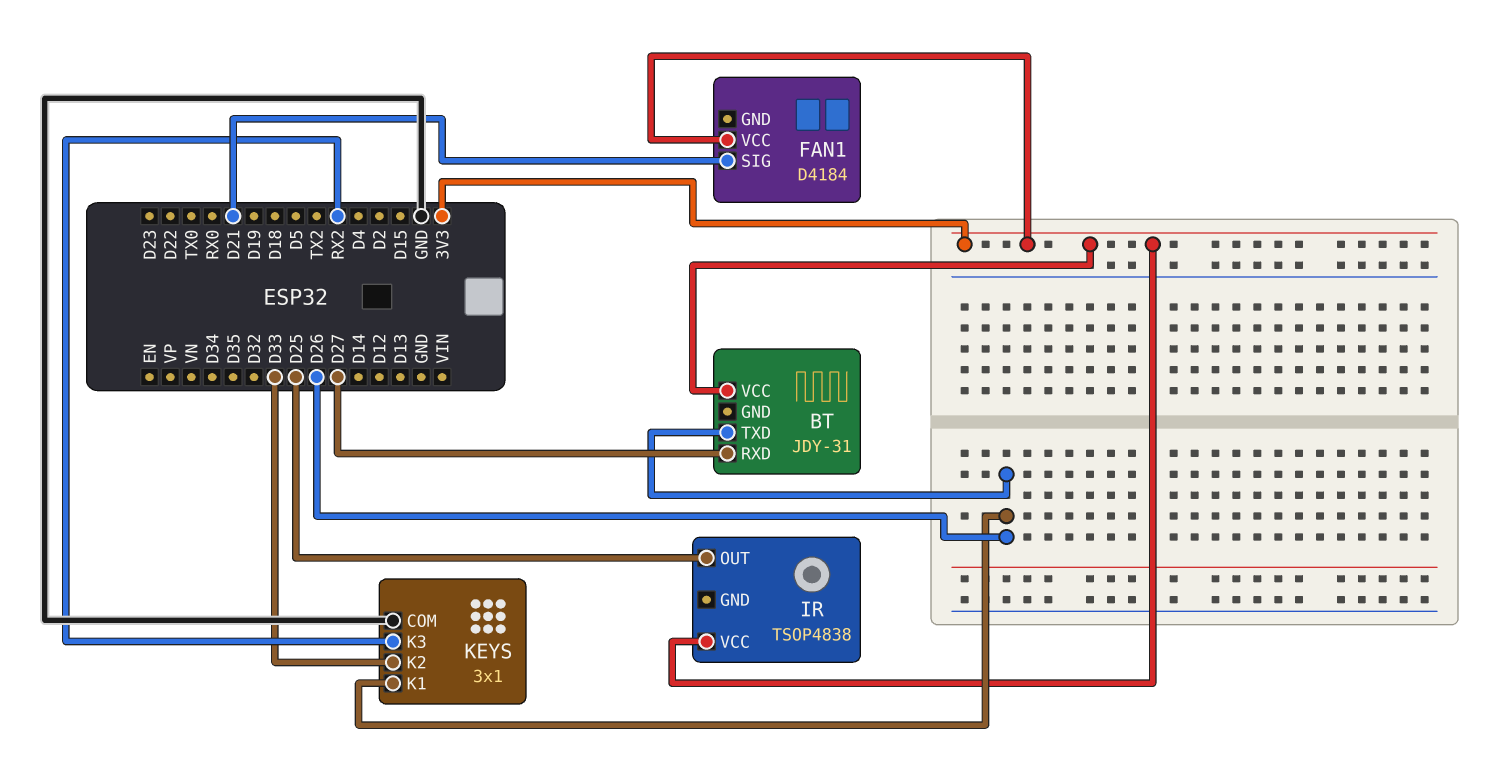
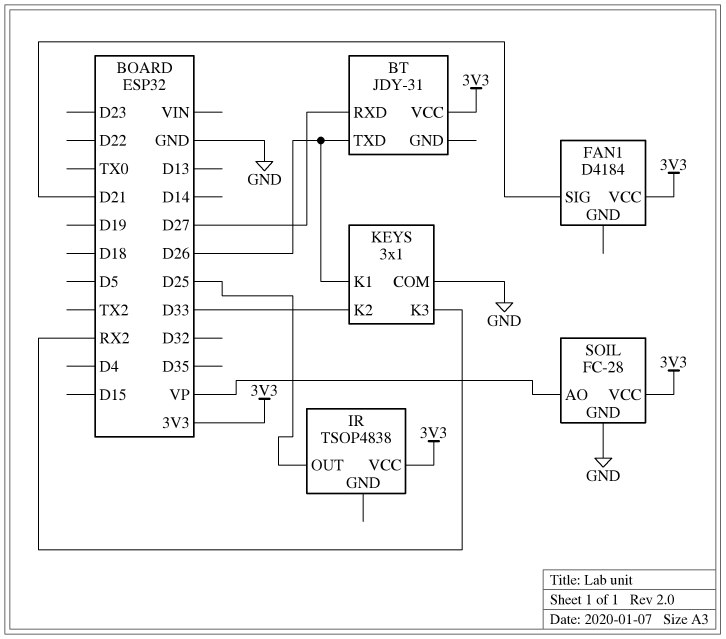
SOIL: none -> FC-28
SOIL pin AO: none -> VP
SOIL pin GND: none -> GND
SOIL pin VCC: none -> 3V3

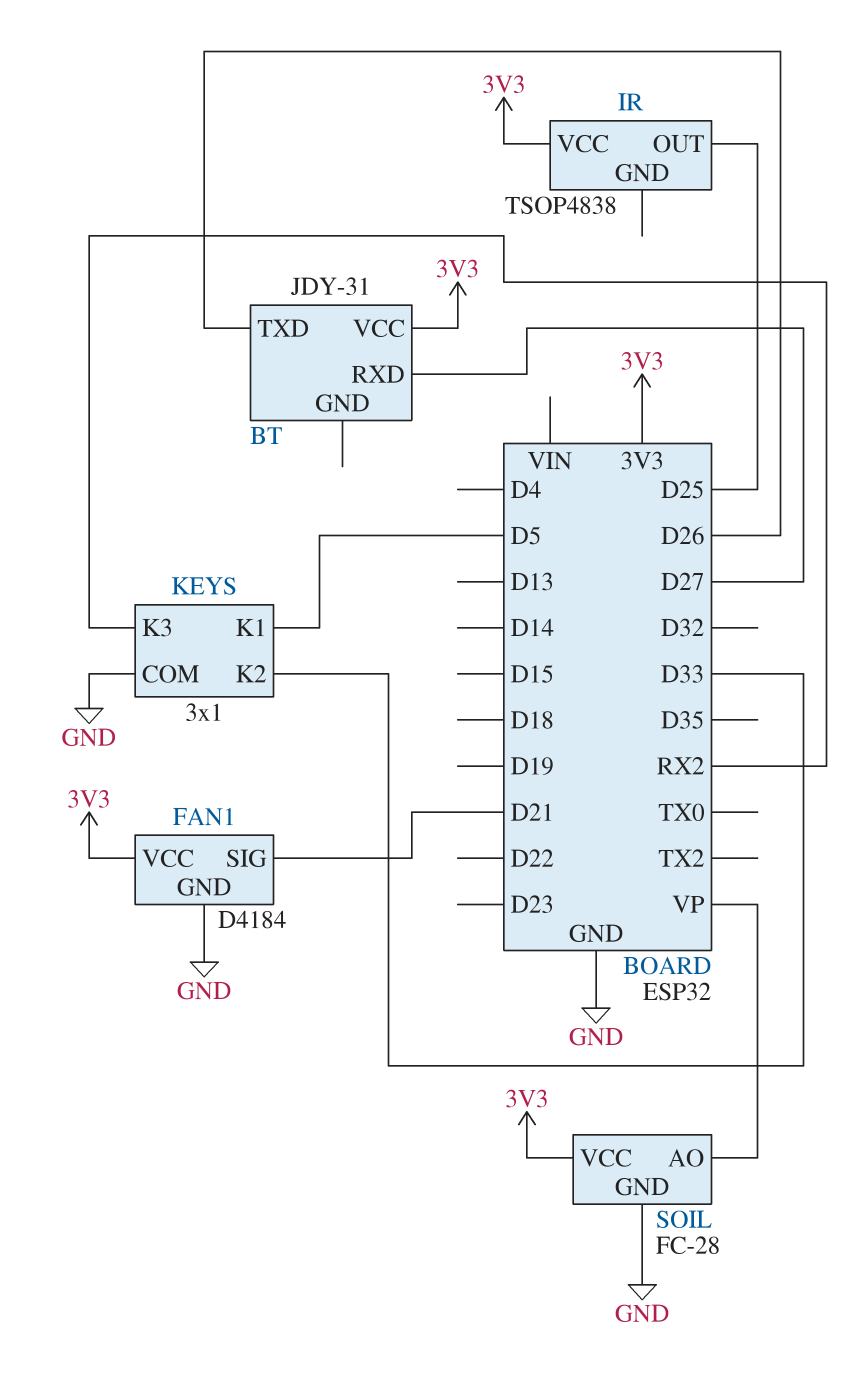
FAN1 pin GND: none -> GND
KEYS pin K1: D26 -> D5

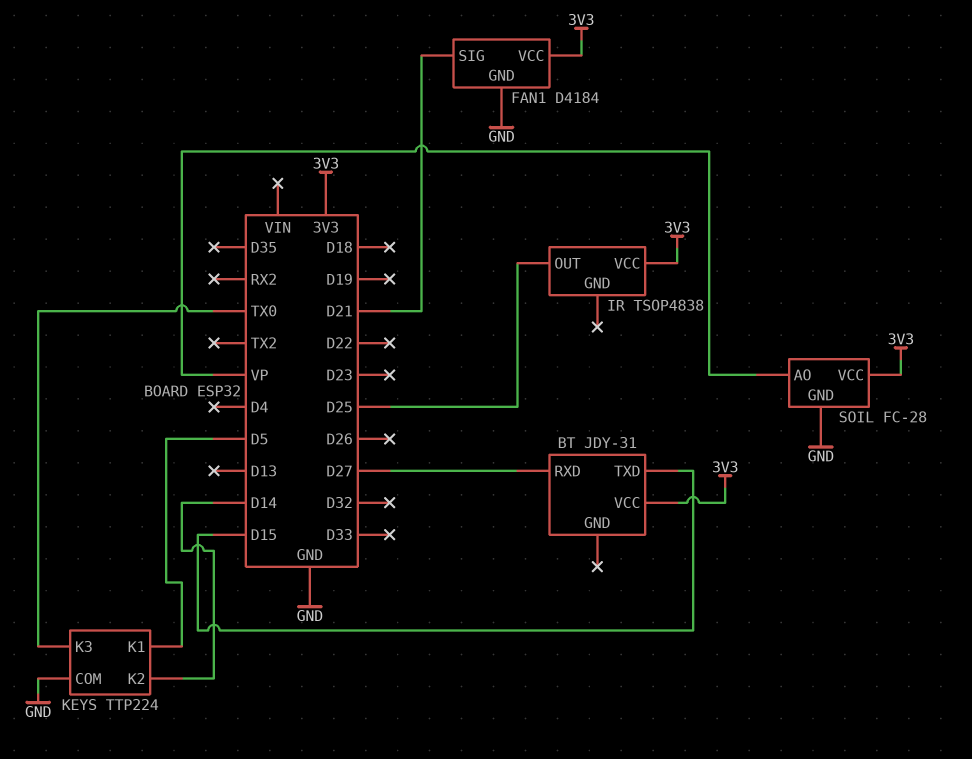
BT pin TXD: D26 -> D15
KEYS: 3x1 -> TTP224
KEYS pin K2: D33 -> D14
KEYS pin K3: RX2 -> TX0

